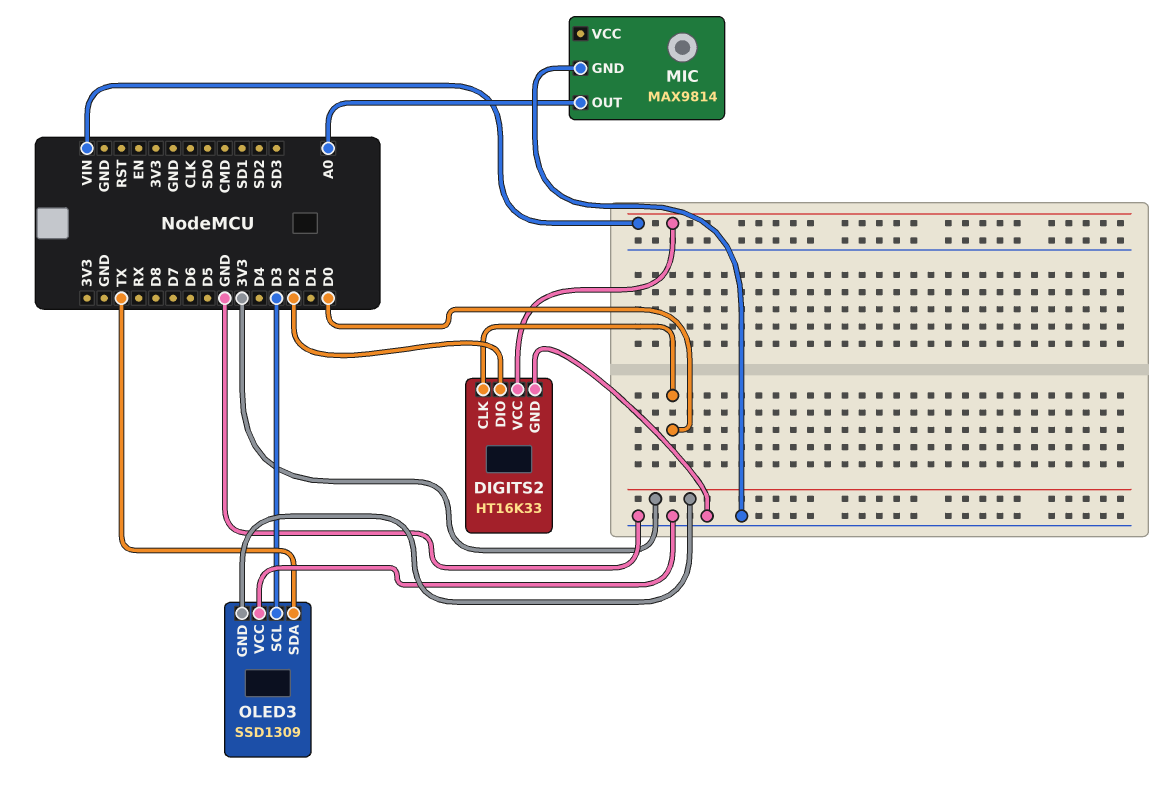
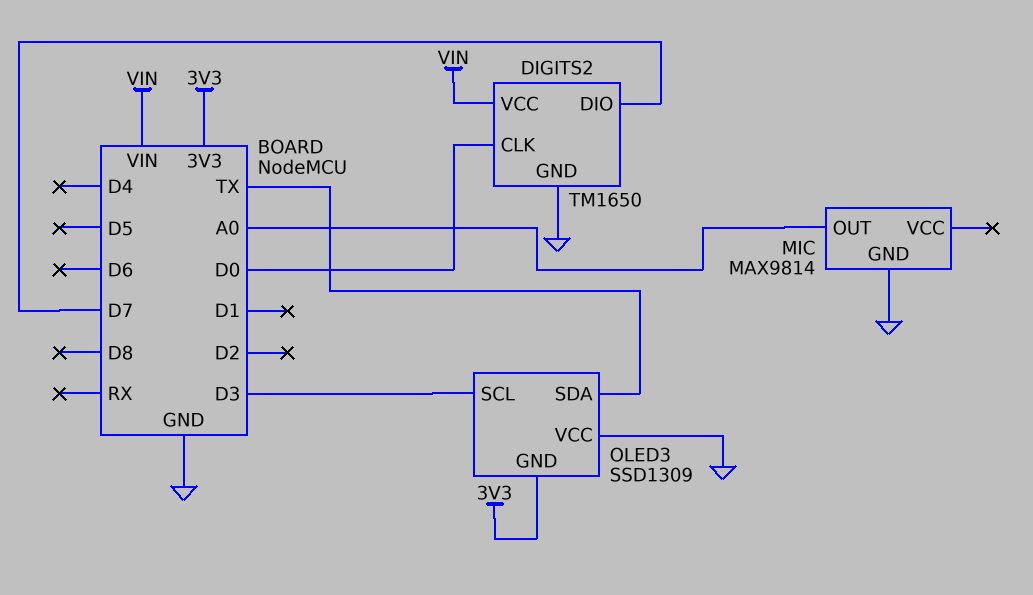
DIGITS2: HT16K33 -> TM1650
DIGITS2 pin DIO: D2 -> D7

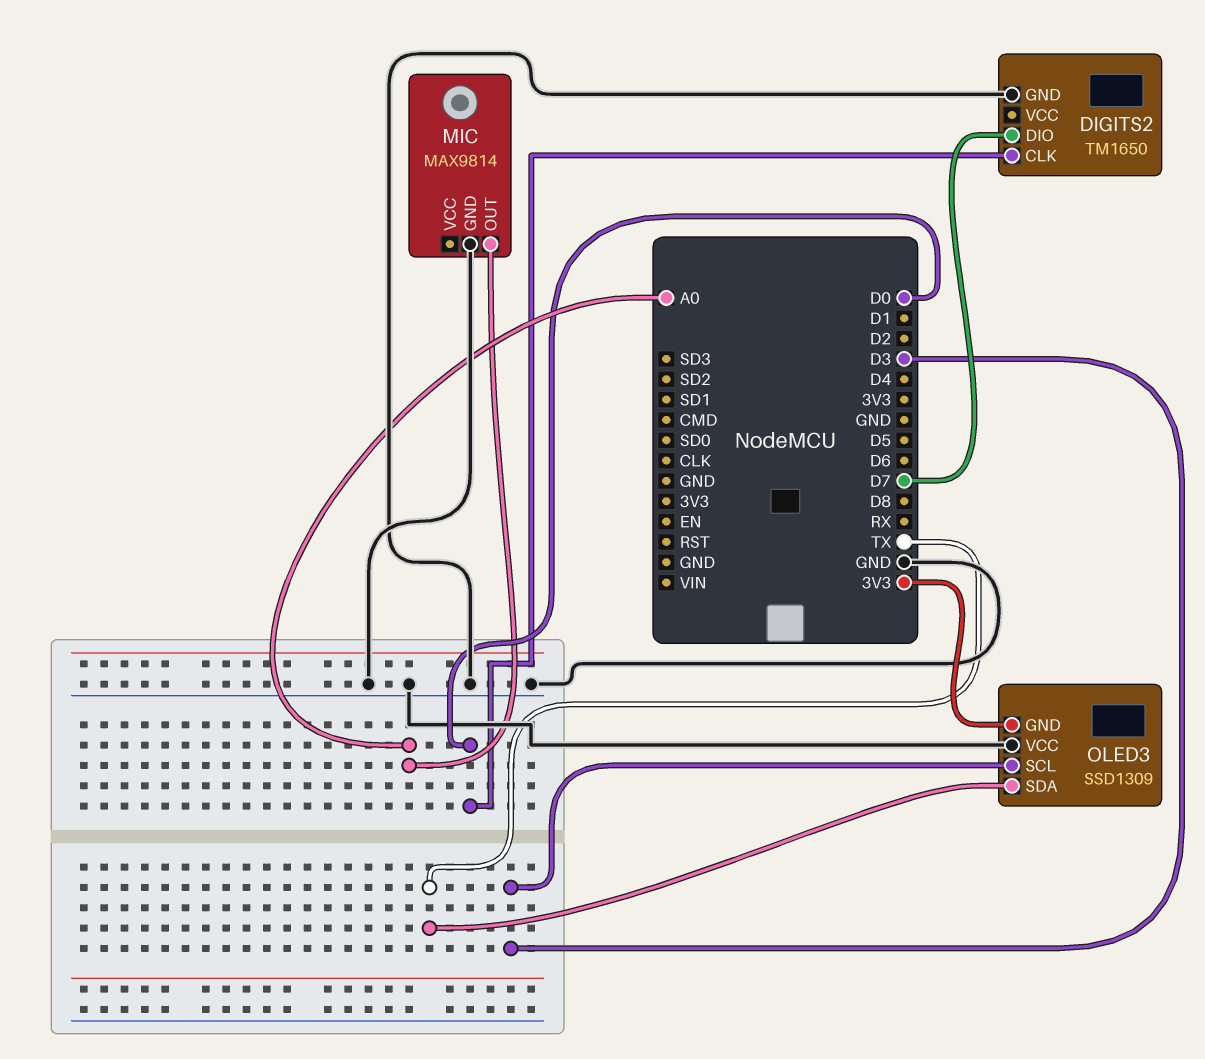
DIGITS2 pin VCC: VIN -> none

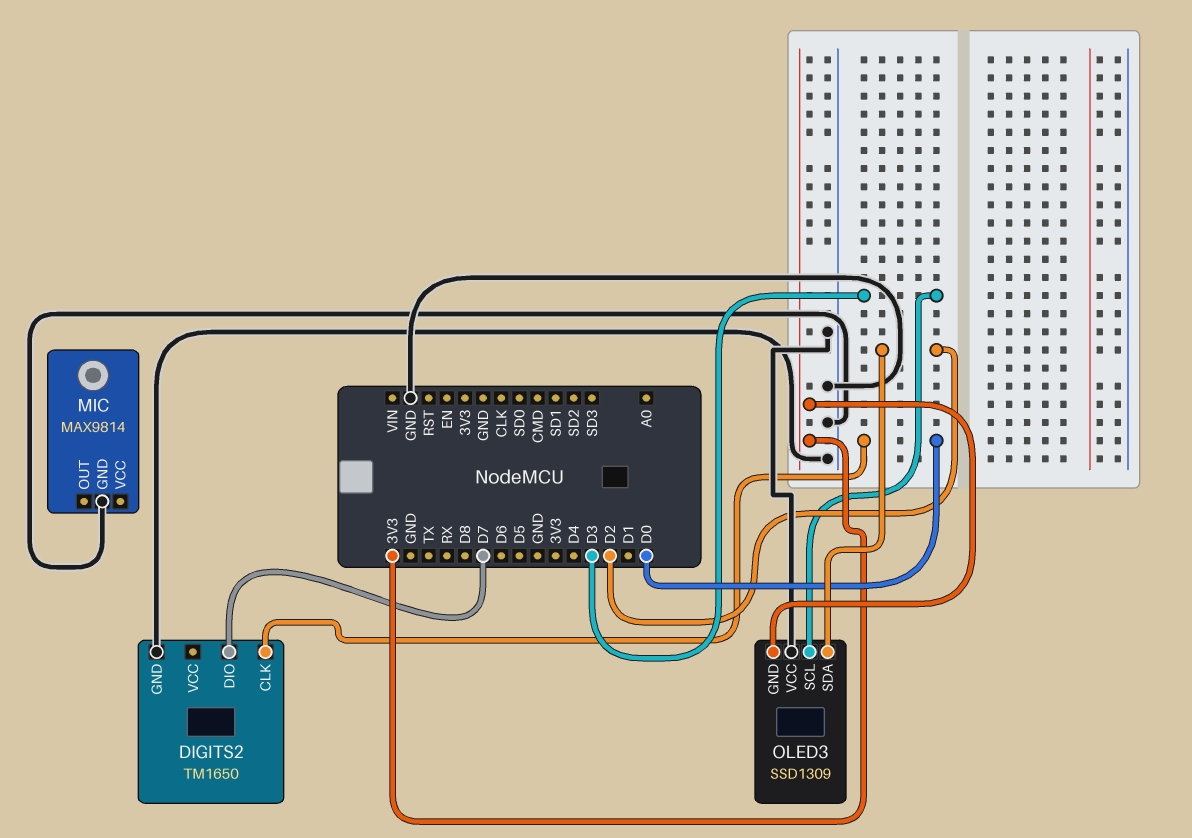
MIC pin OUT: A0 -> none
OLED3 pin SDA: TX -> D2

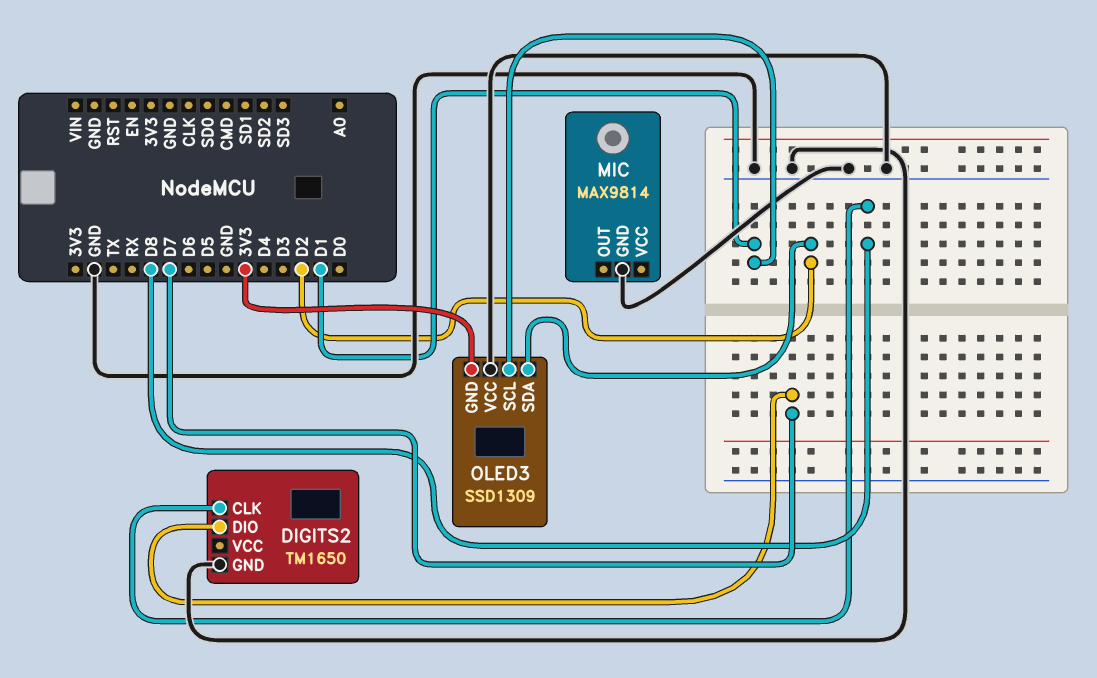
DIGITS2 pin CLK: D0 -> D8
OLED3 pin SCL: D3 -> D1

